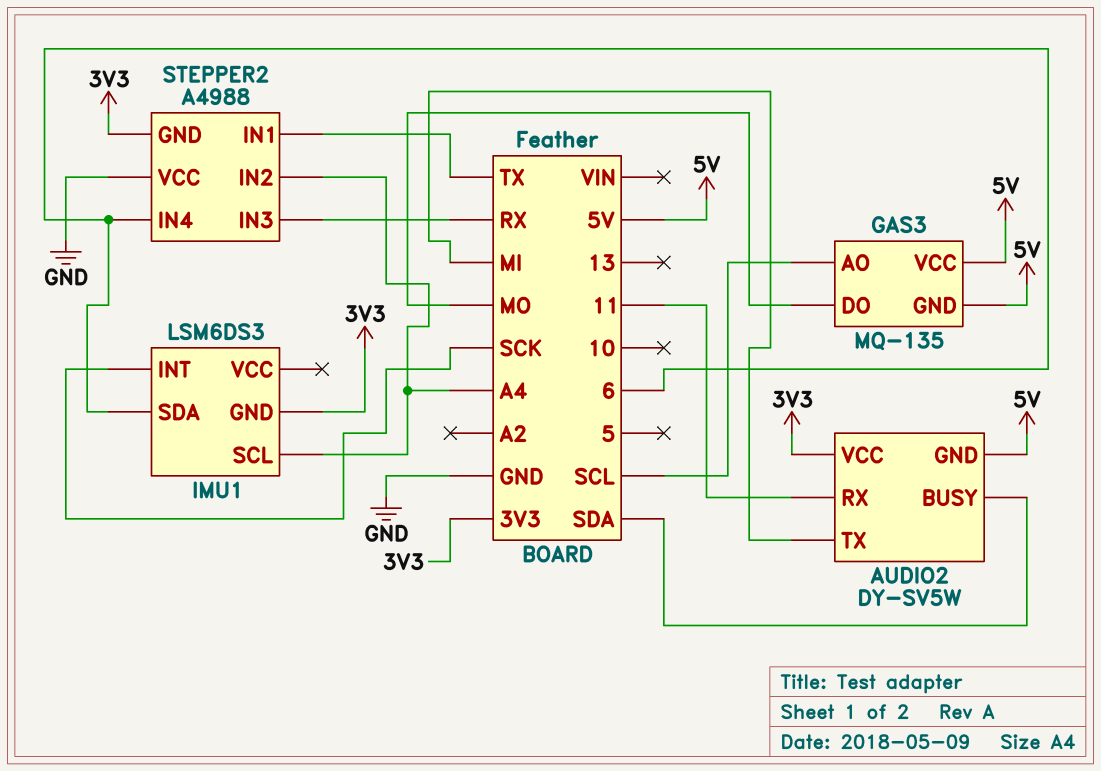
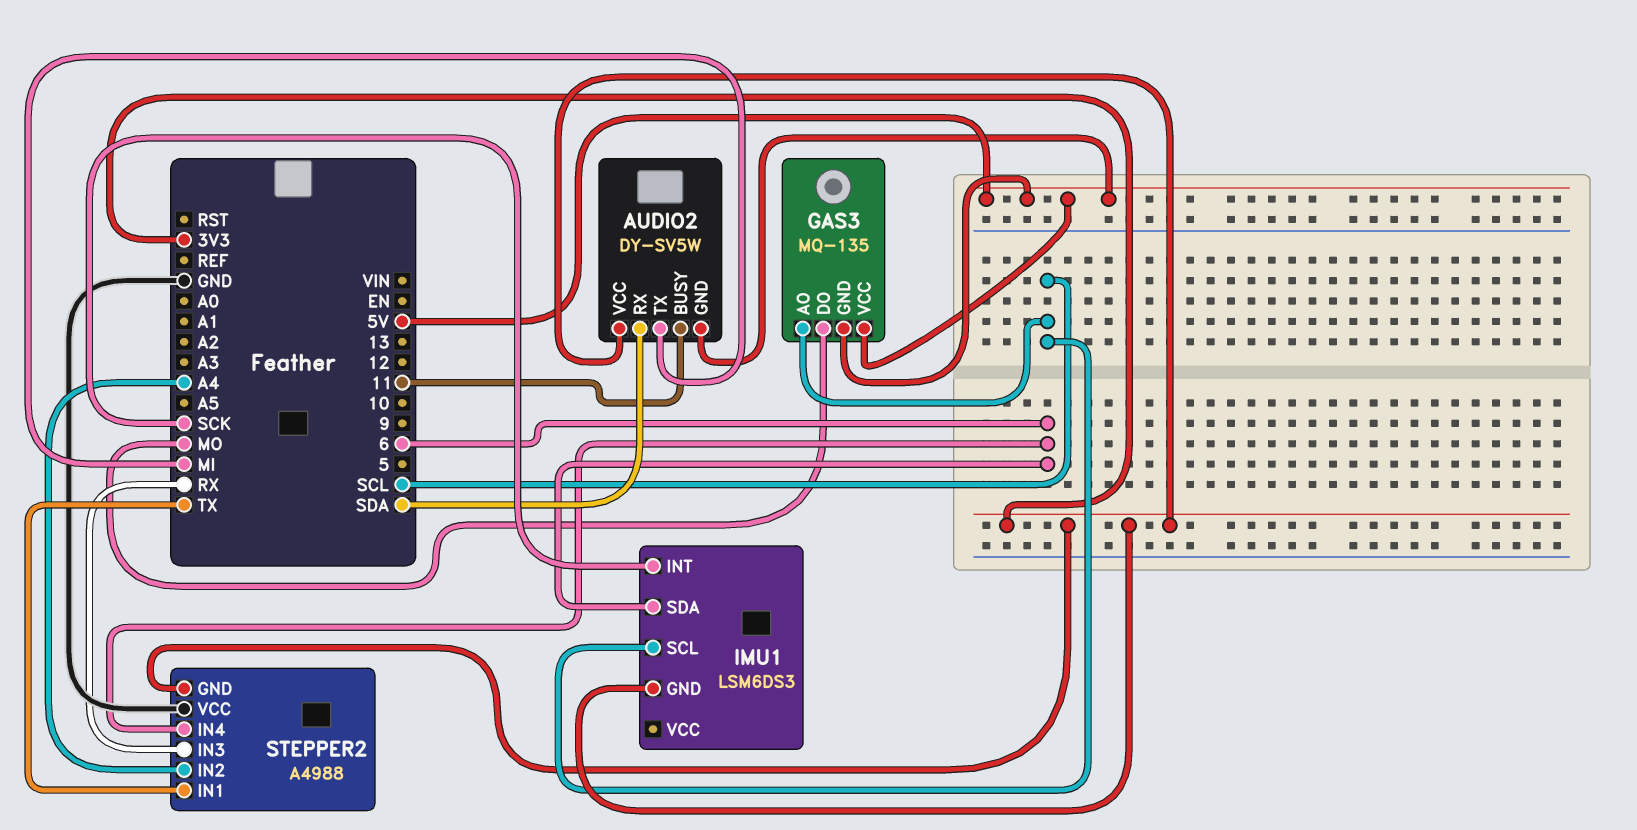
AUDIO2 pin BUSY: SDA -> 11
AUDIO2 pin RX: 11 -> SDA
IMU1 pin SCL: A4 -> SCL

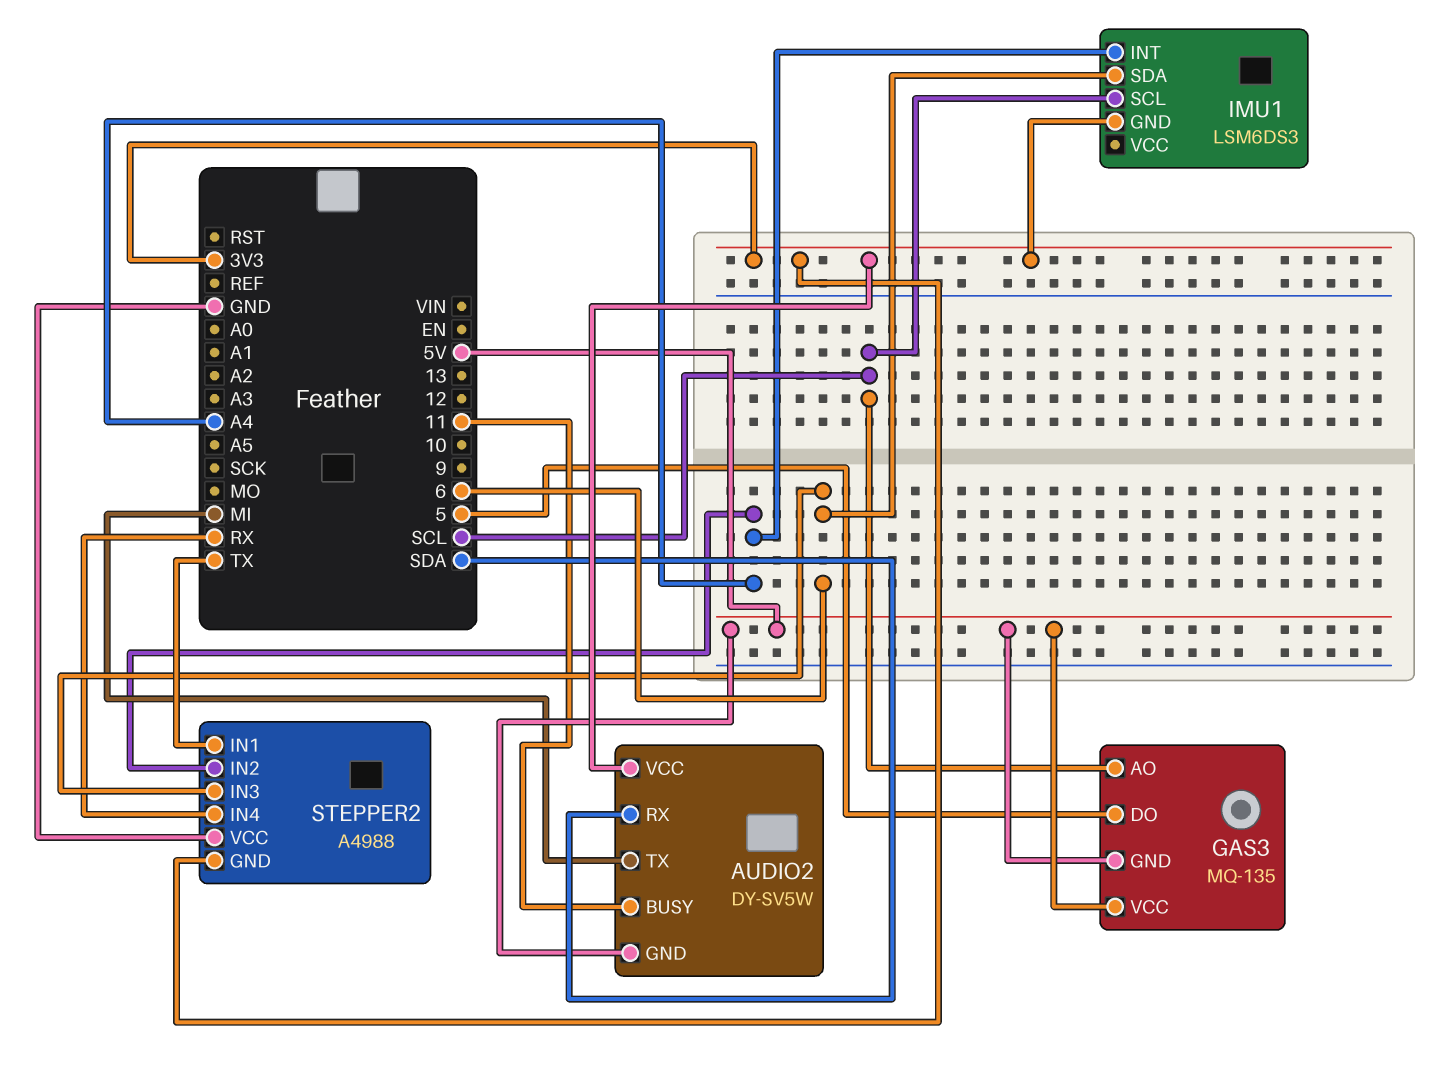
GAS3 pin DO: MO -> 5
IMU1 pin INT: SCK -> A4
STEPPER2 pin IN3: RX -> 6
STEPPER2 pin IN4: 6 -> RX

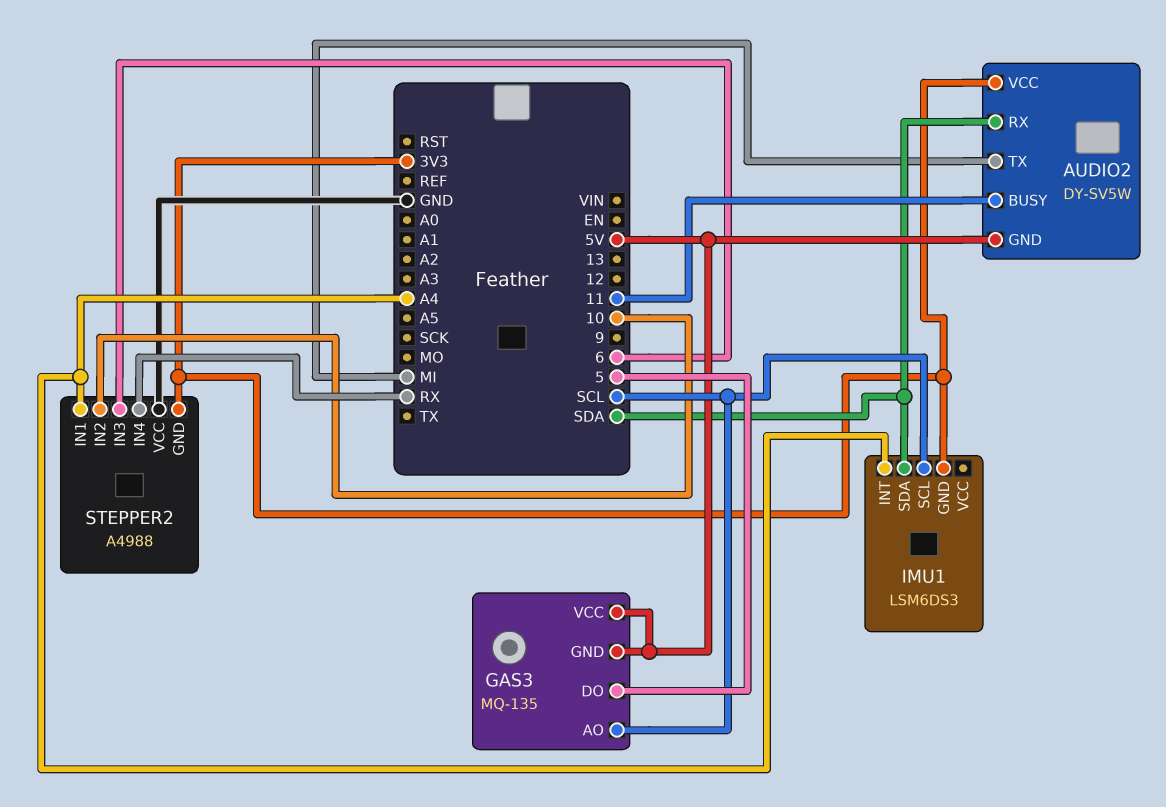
IMU1 pin SDA: 6 -> SDA
STEPPER2 pin IN1: TX -> A4
STEPPER2 pin IN2: A4 -> 10

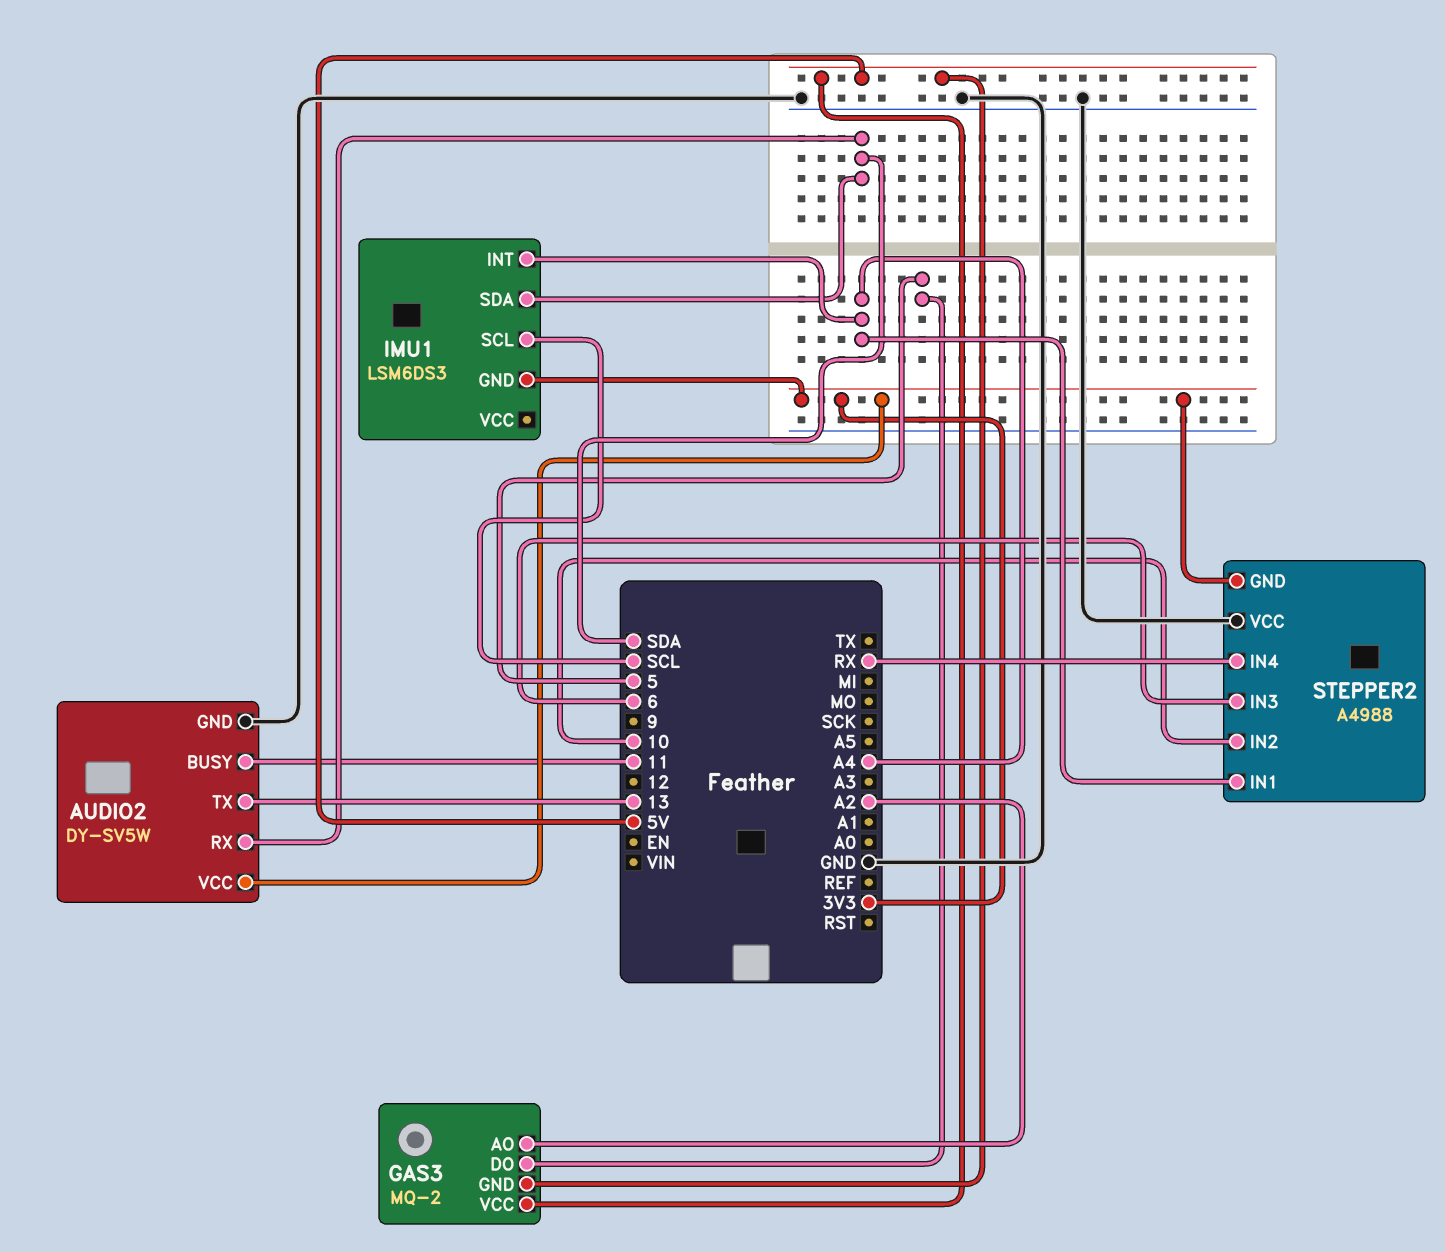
AUDIO2 pin GND: 5V -> GND
AUDIO2 pin TX: MI -> 13
GAS3: MQ-135 -> MQ-2
GAS3 pin AO: SCL -> A2

